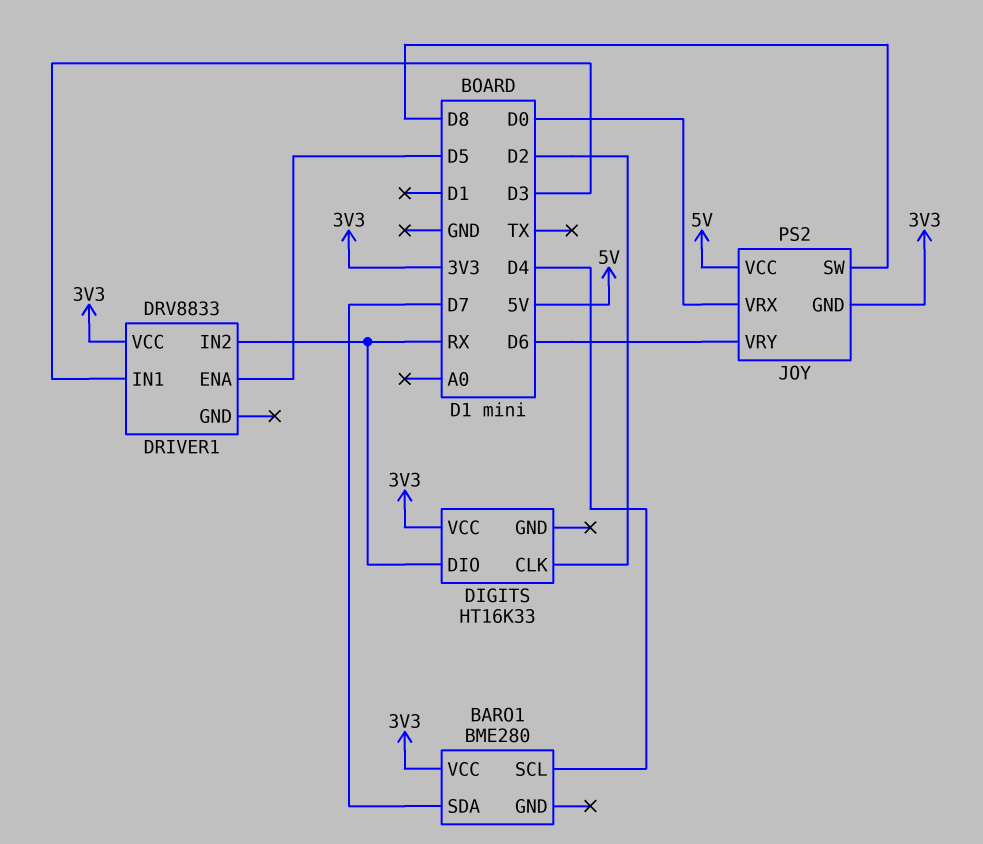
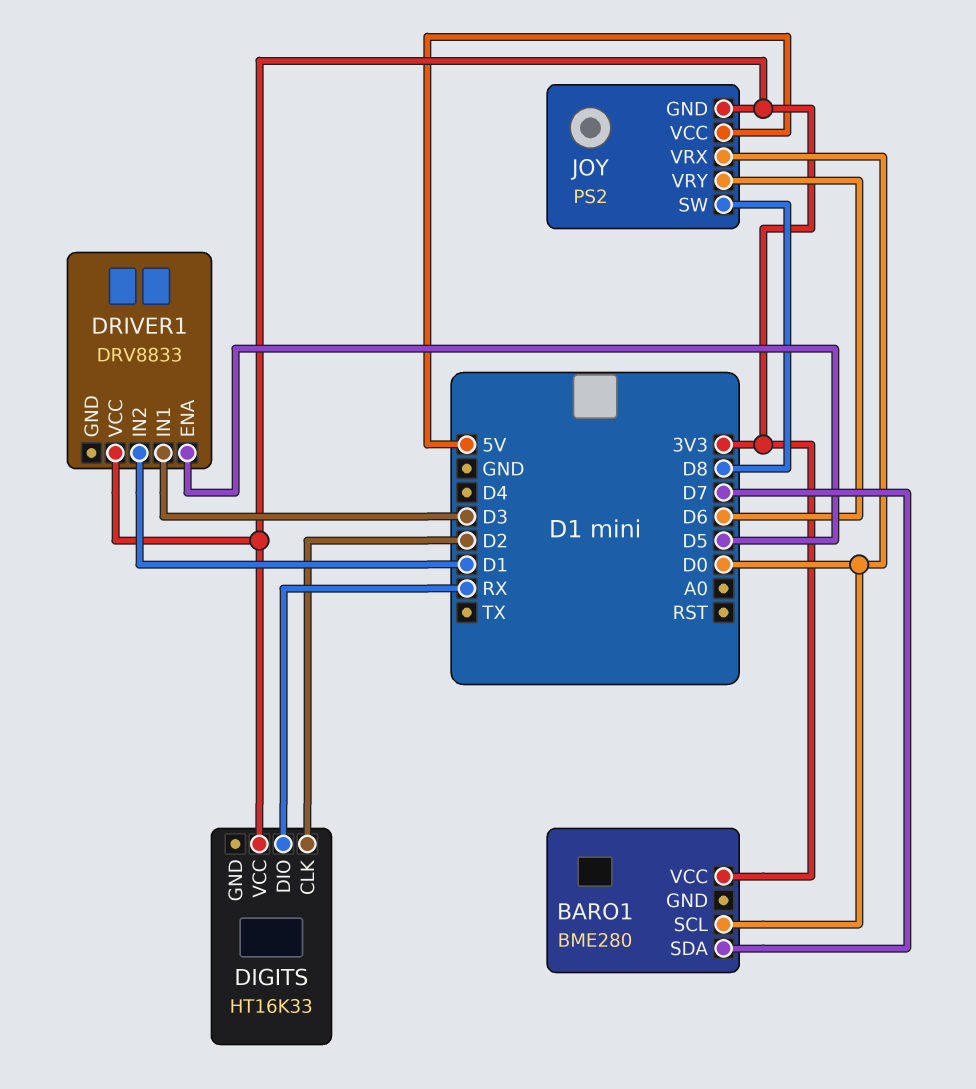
BARO1 pin SCL: D4 -> D0
DRIVER1 pin IN2: RX -> D1

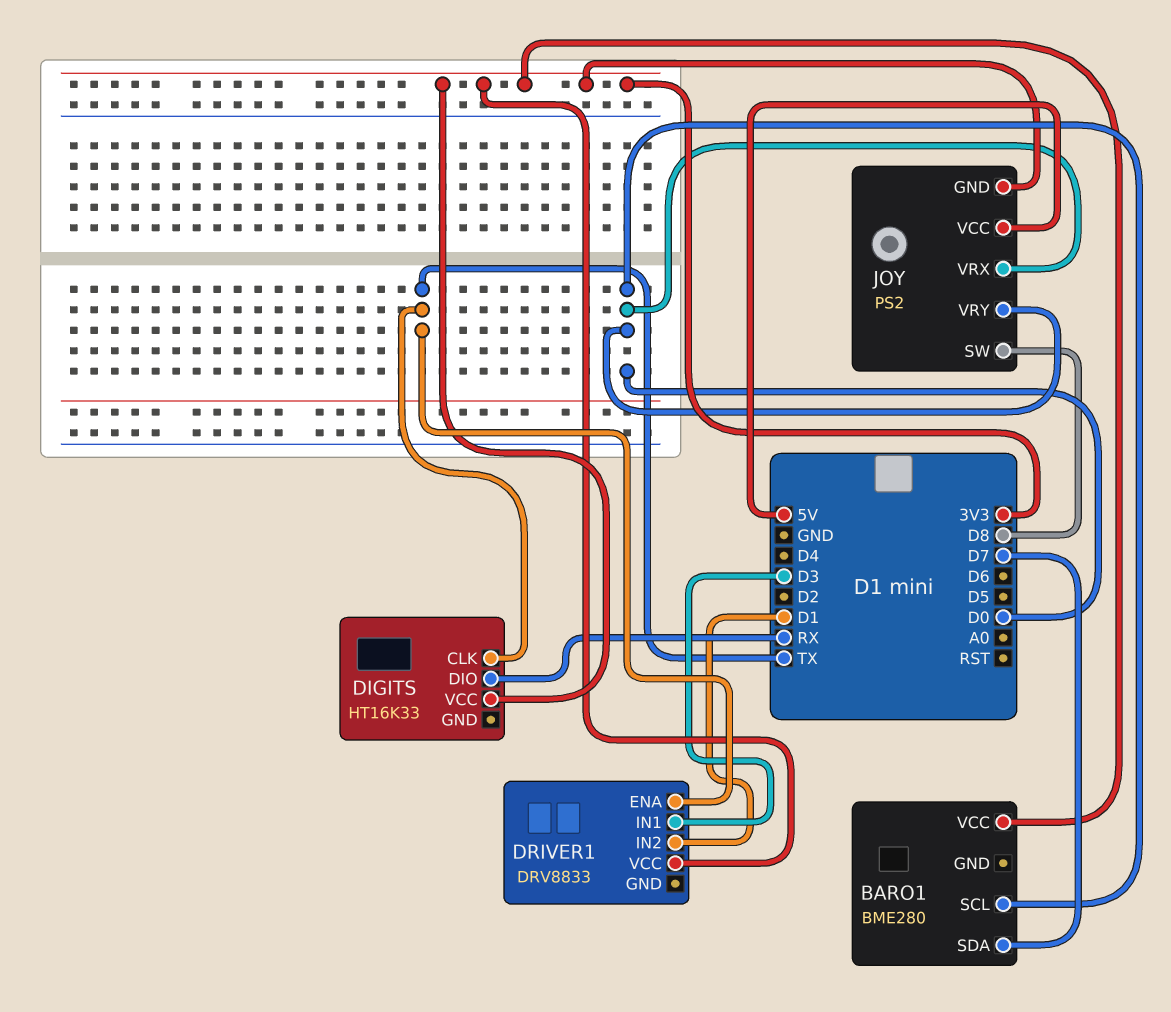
DIGITS pin CLK: D2 -> TX
DRIVER1 pin ENA: D5 -> TX
JOY pin VRY: D6 -> D0

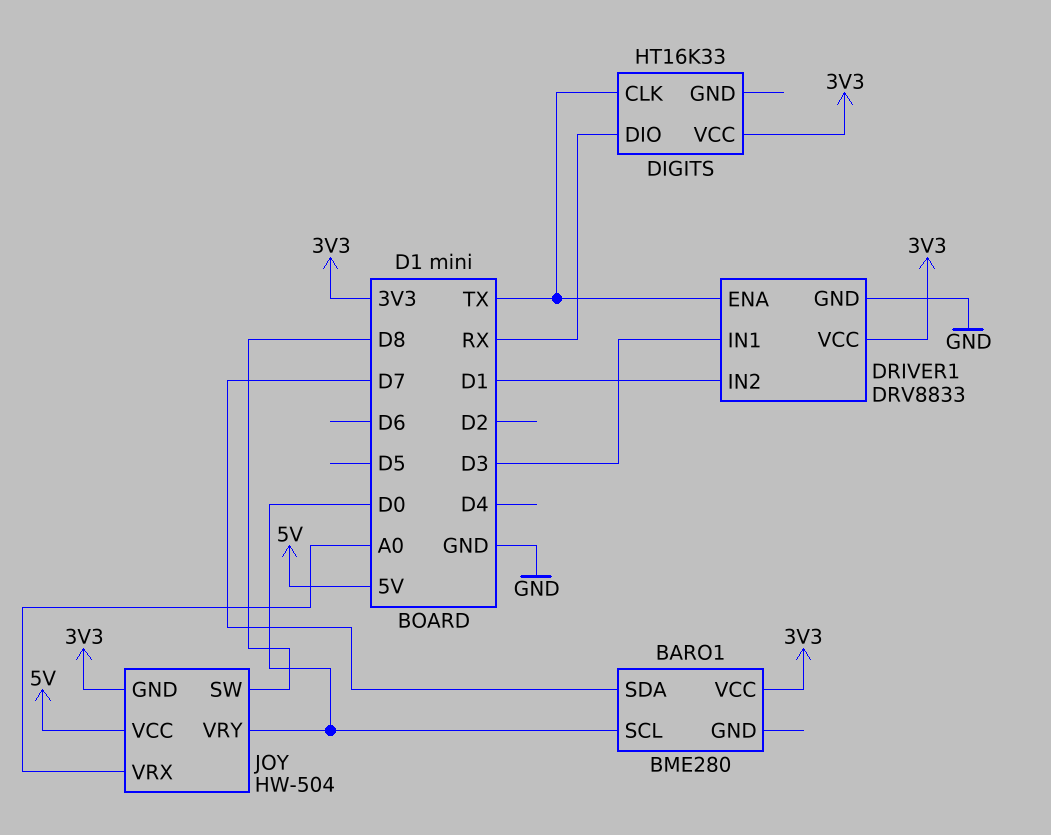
DRIVER1 pin GND: none -> GND
JOY: PS2 -> HW-504
JOY pin VRX: D0 -> A0

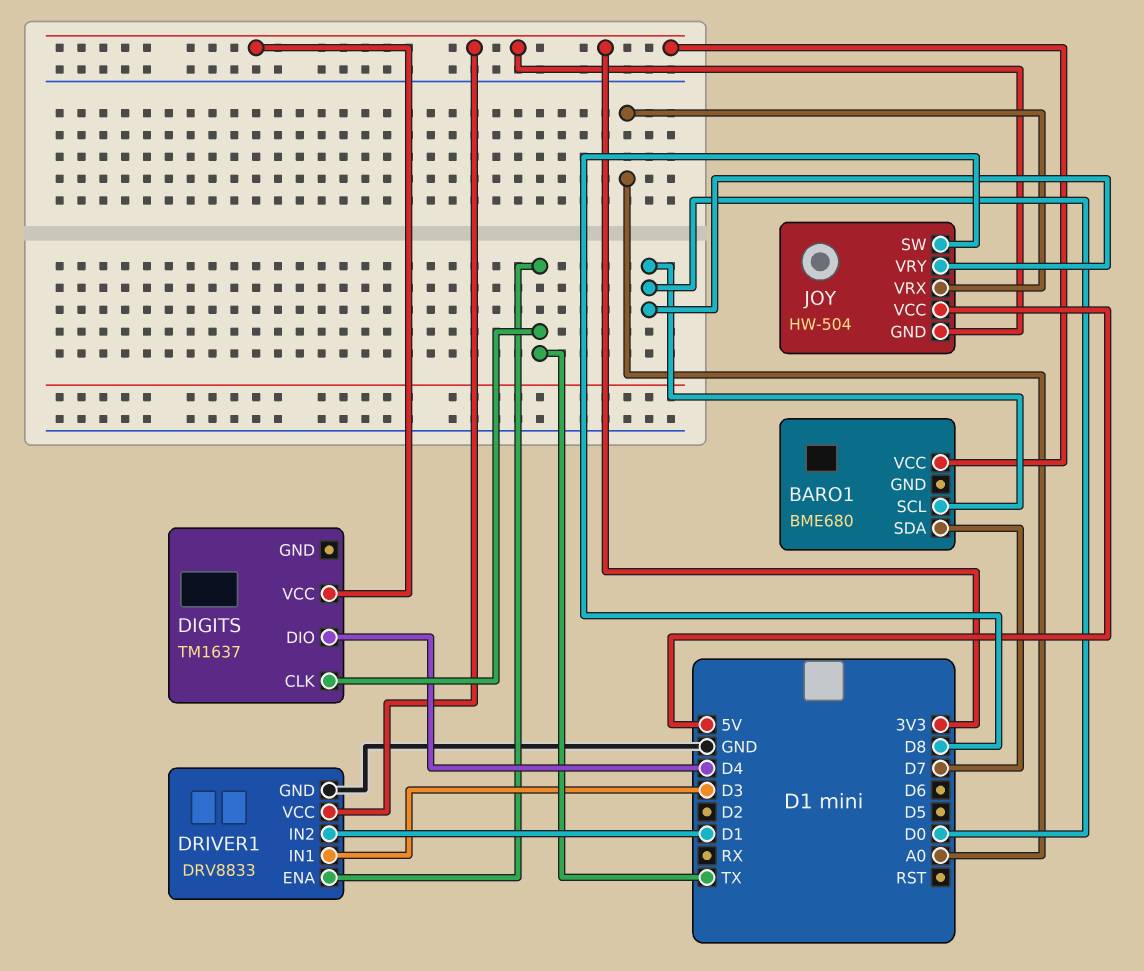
BARO1: BME280 -> BME680
DIGITS: HT16K33 -> TM1637
DIGITS pin DIO: RX -> D4

